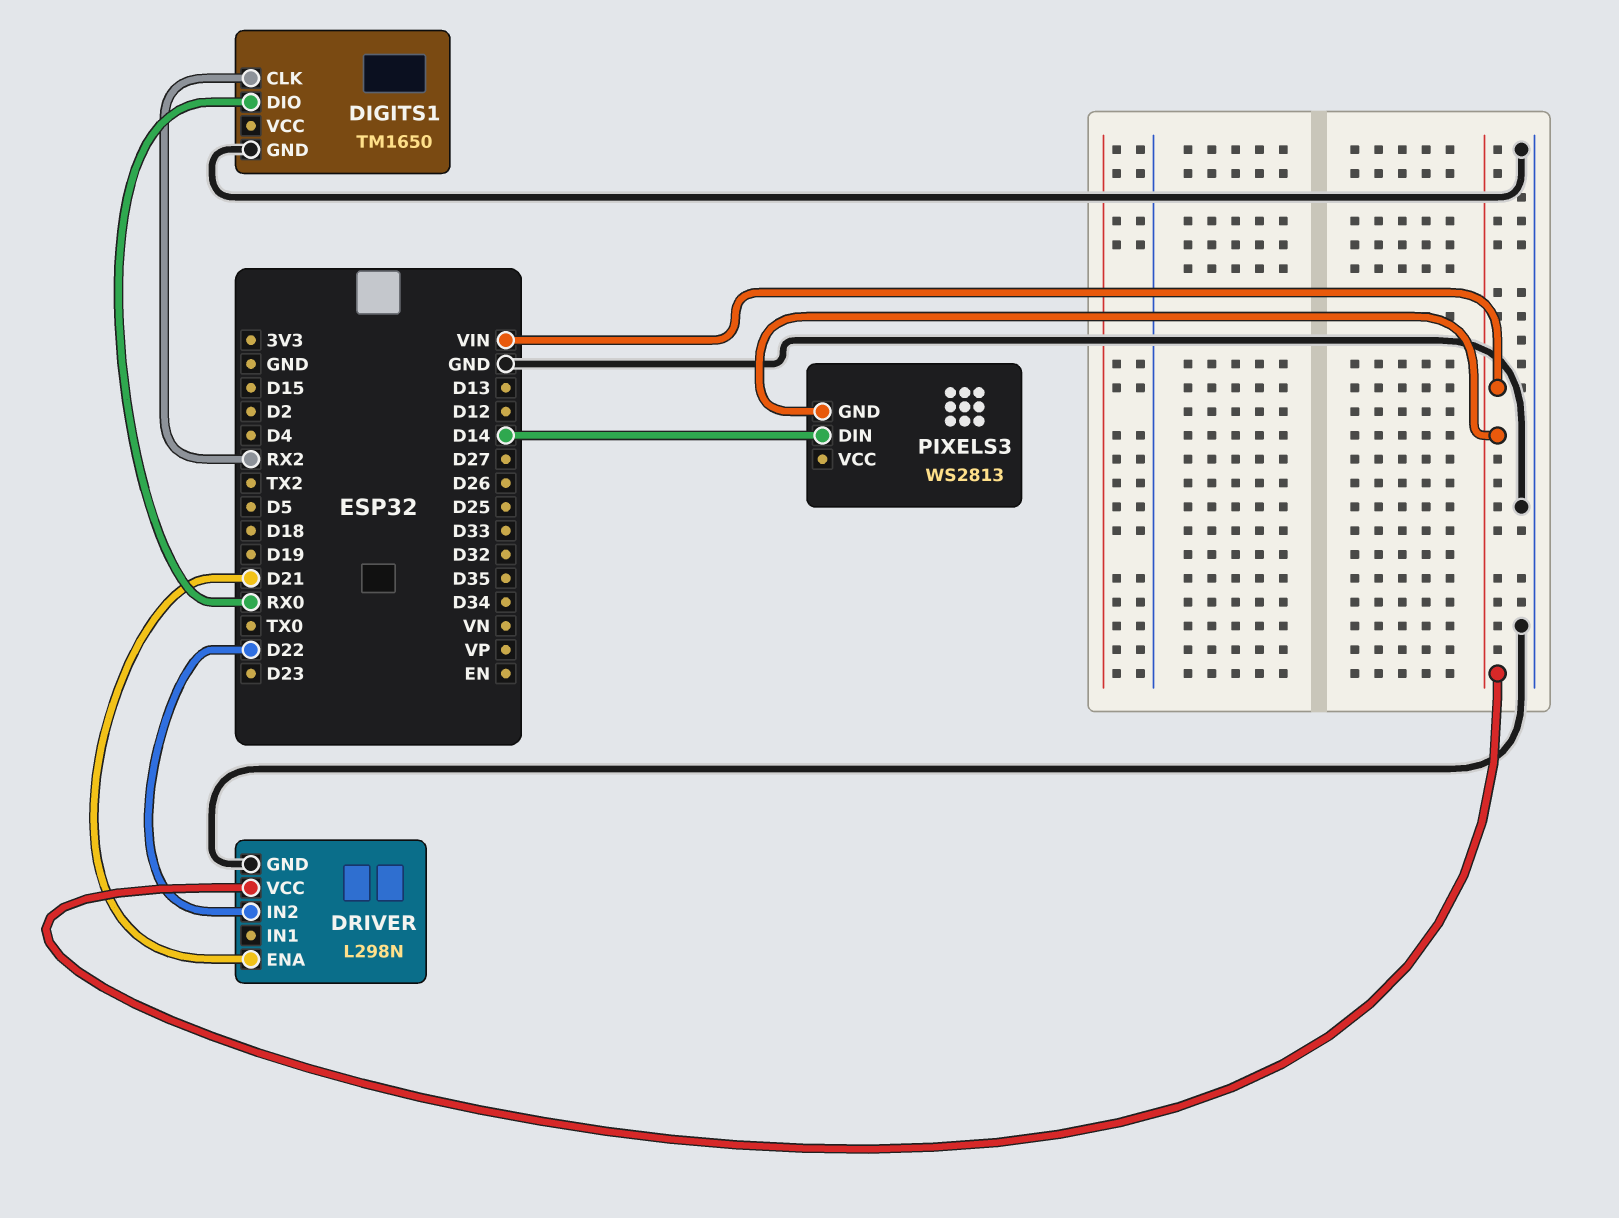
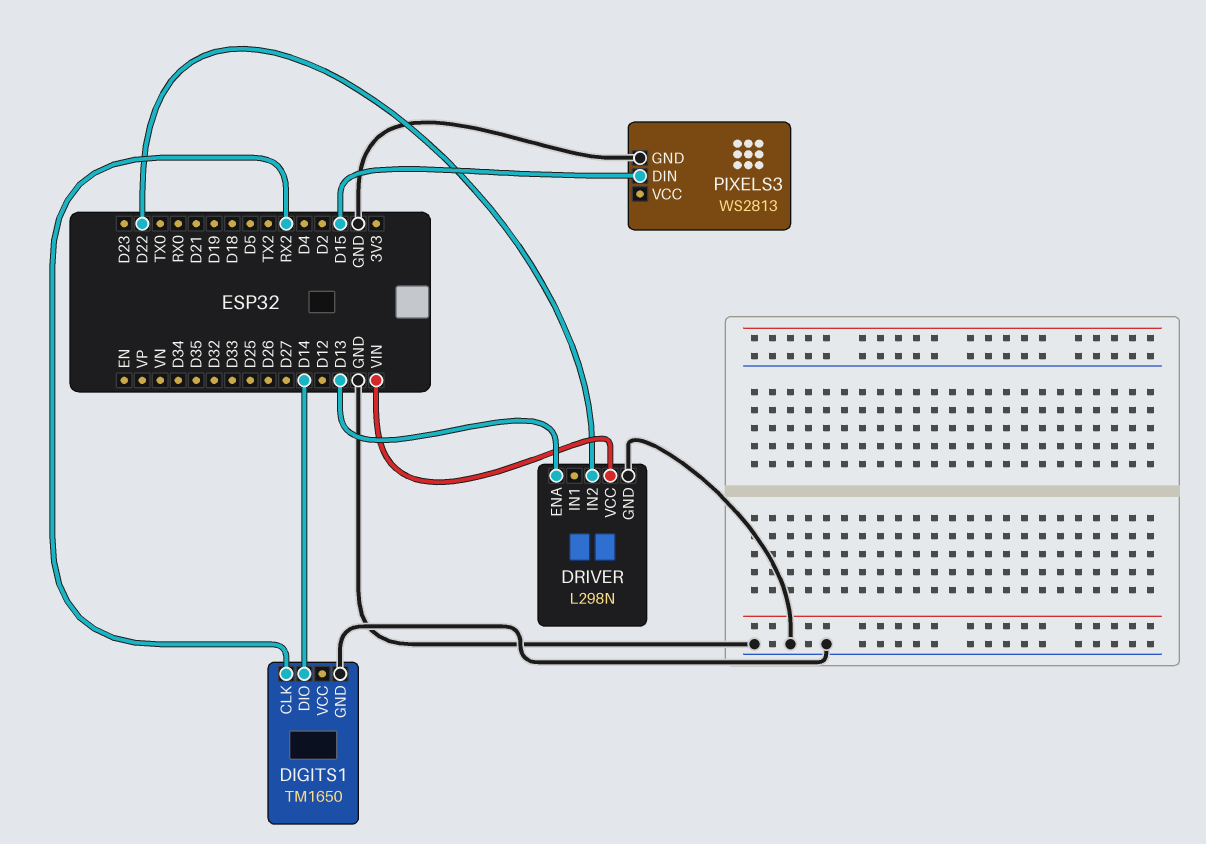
DIGITS1 pin DIO: RX0 -> D14
DRIVER pin ENA: D21 -> D13
PIXELS3 pin DIN: D14 -> D15
PIXELS3 pin GND: VIN -> GND

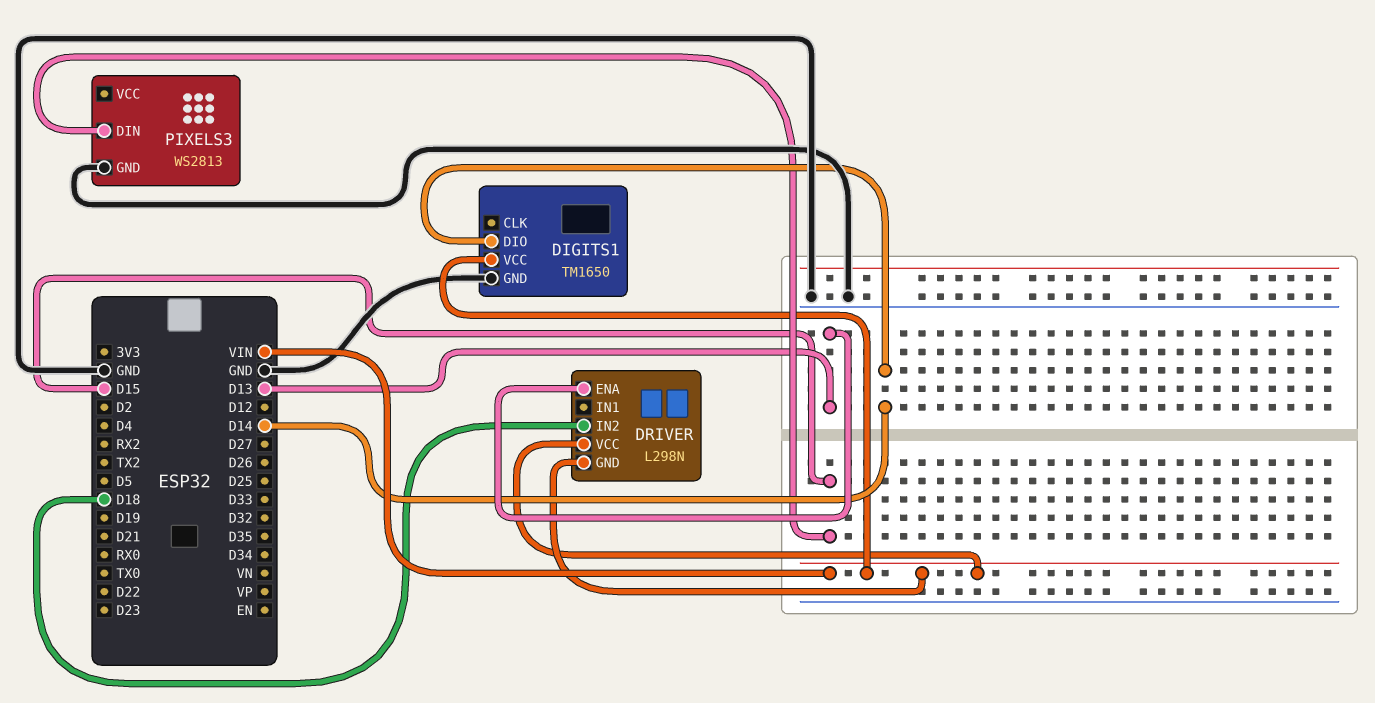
DIGITS1 pin CLK: RX2 -> none
DIGITS1 pin VCC: none -> VIN
DRIVER pin GND: GND -> VIN
DRIVER pin IN2: D22 -> D18

